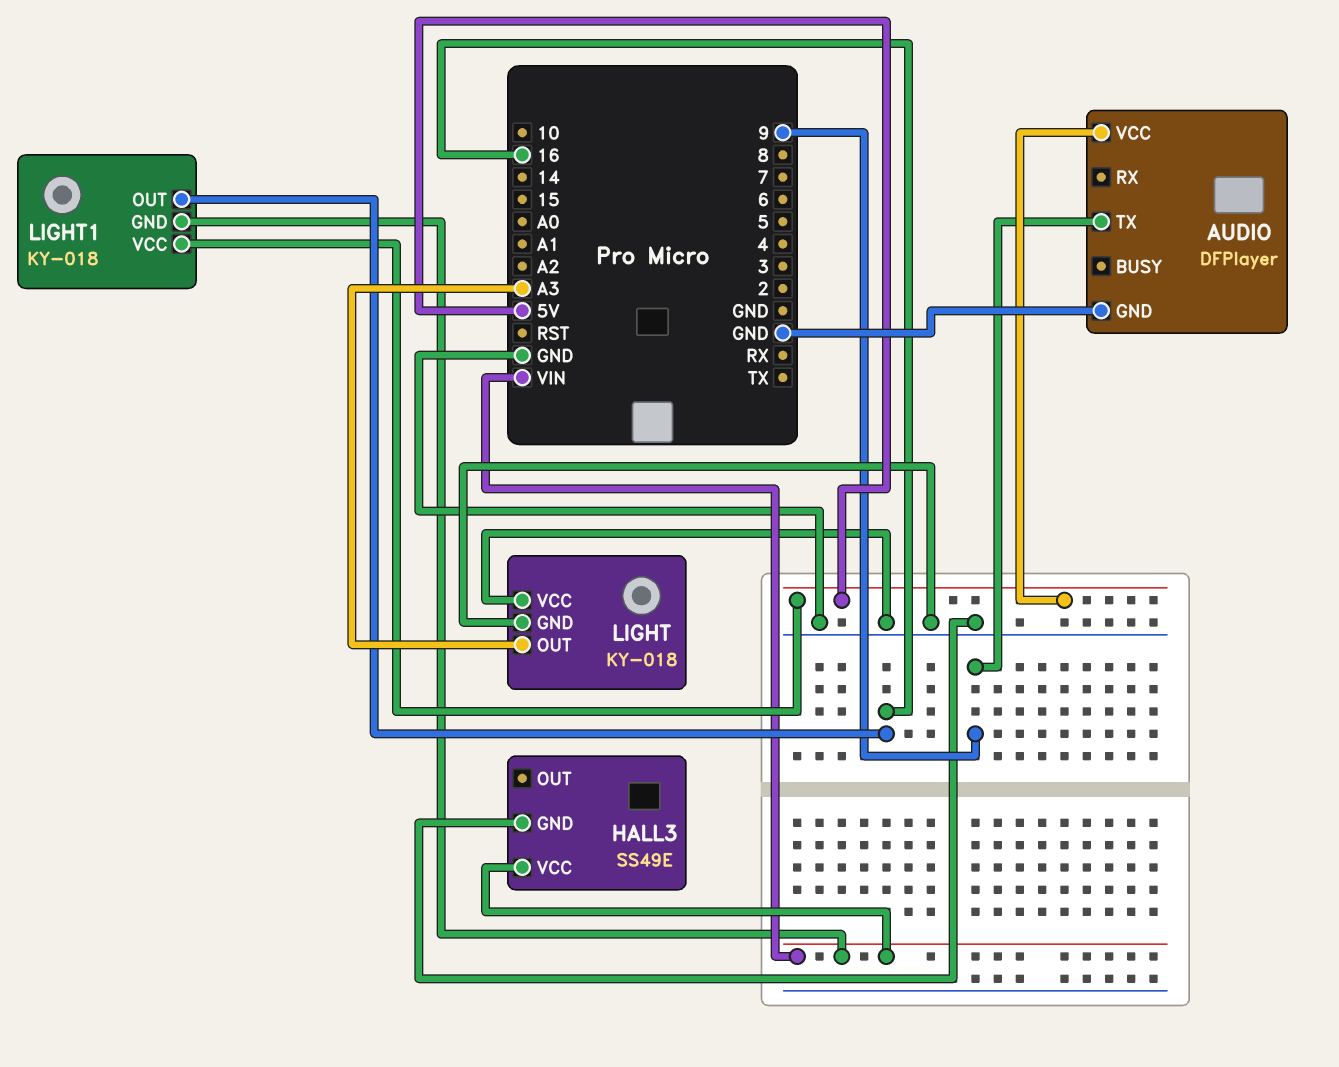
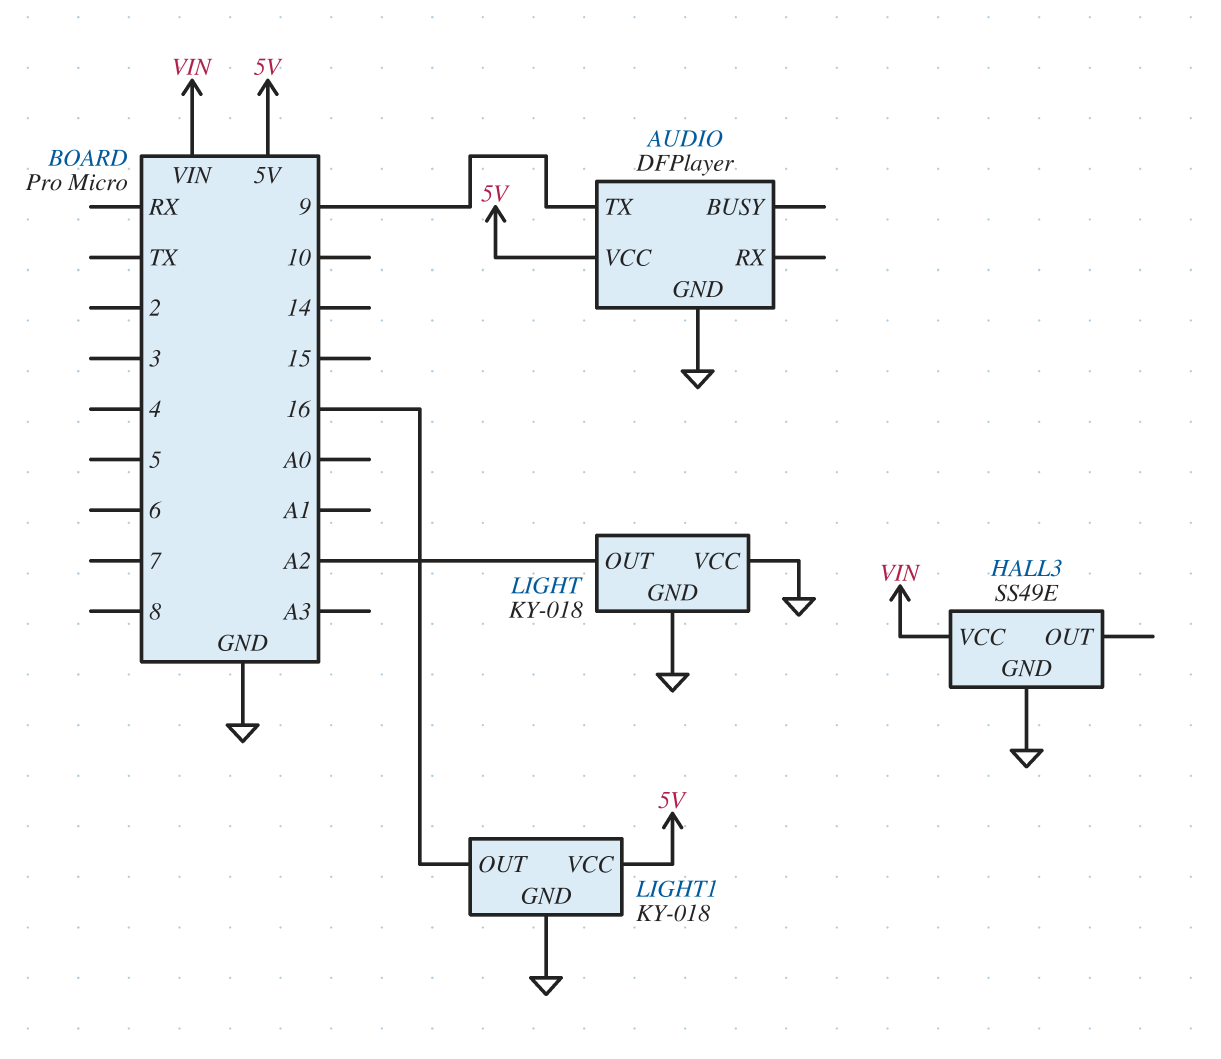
LIGHT pin OUT: A3 -> A2
LIGHT1 pin GND: VIN -> GND

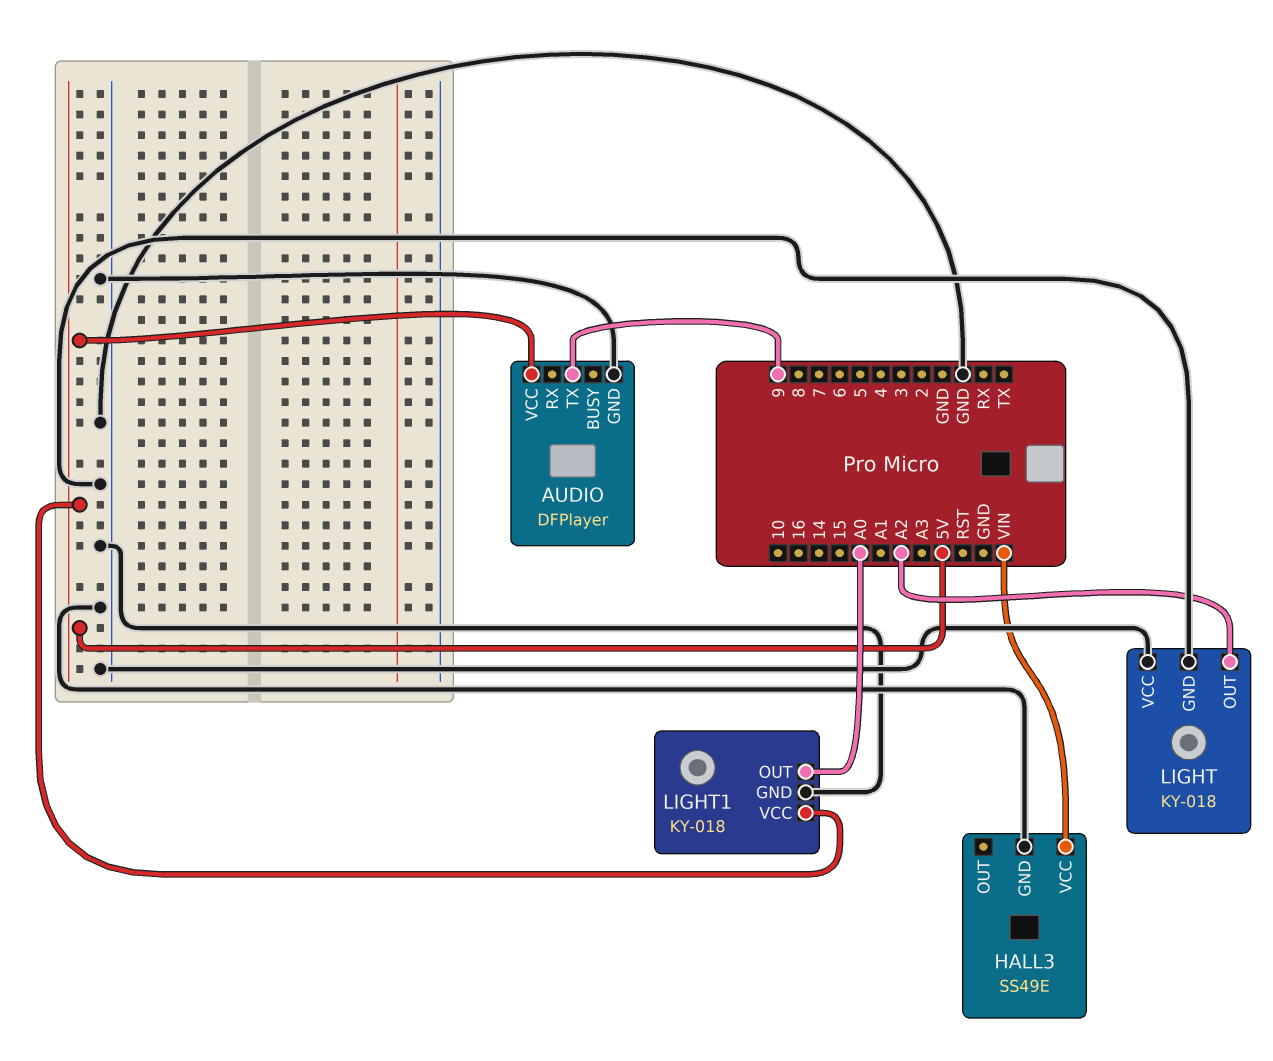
LIGHT1 pin OUT: 16 -> A0

